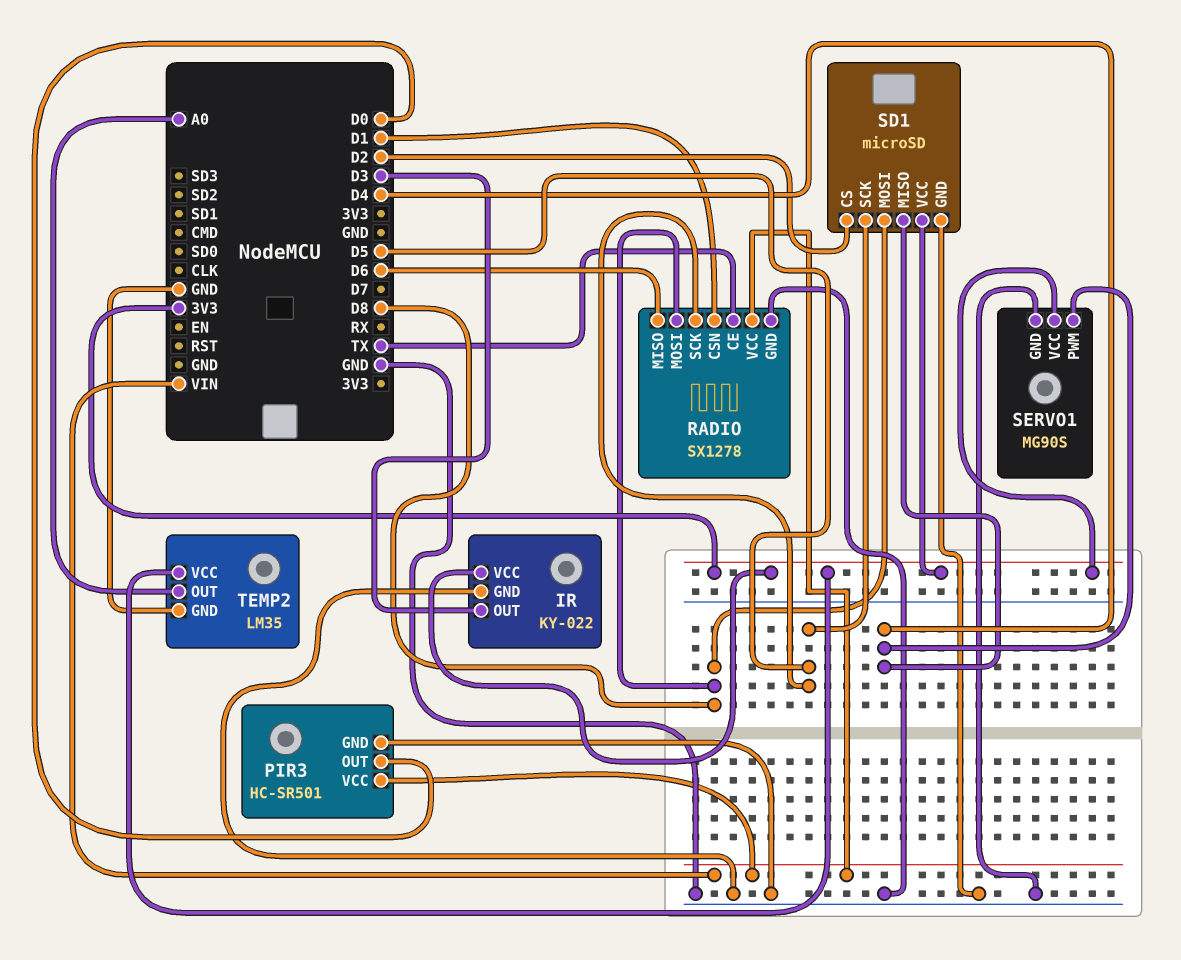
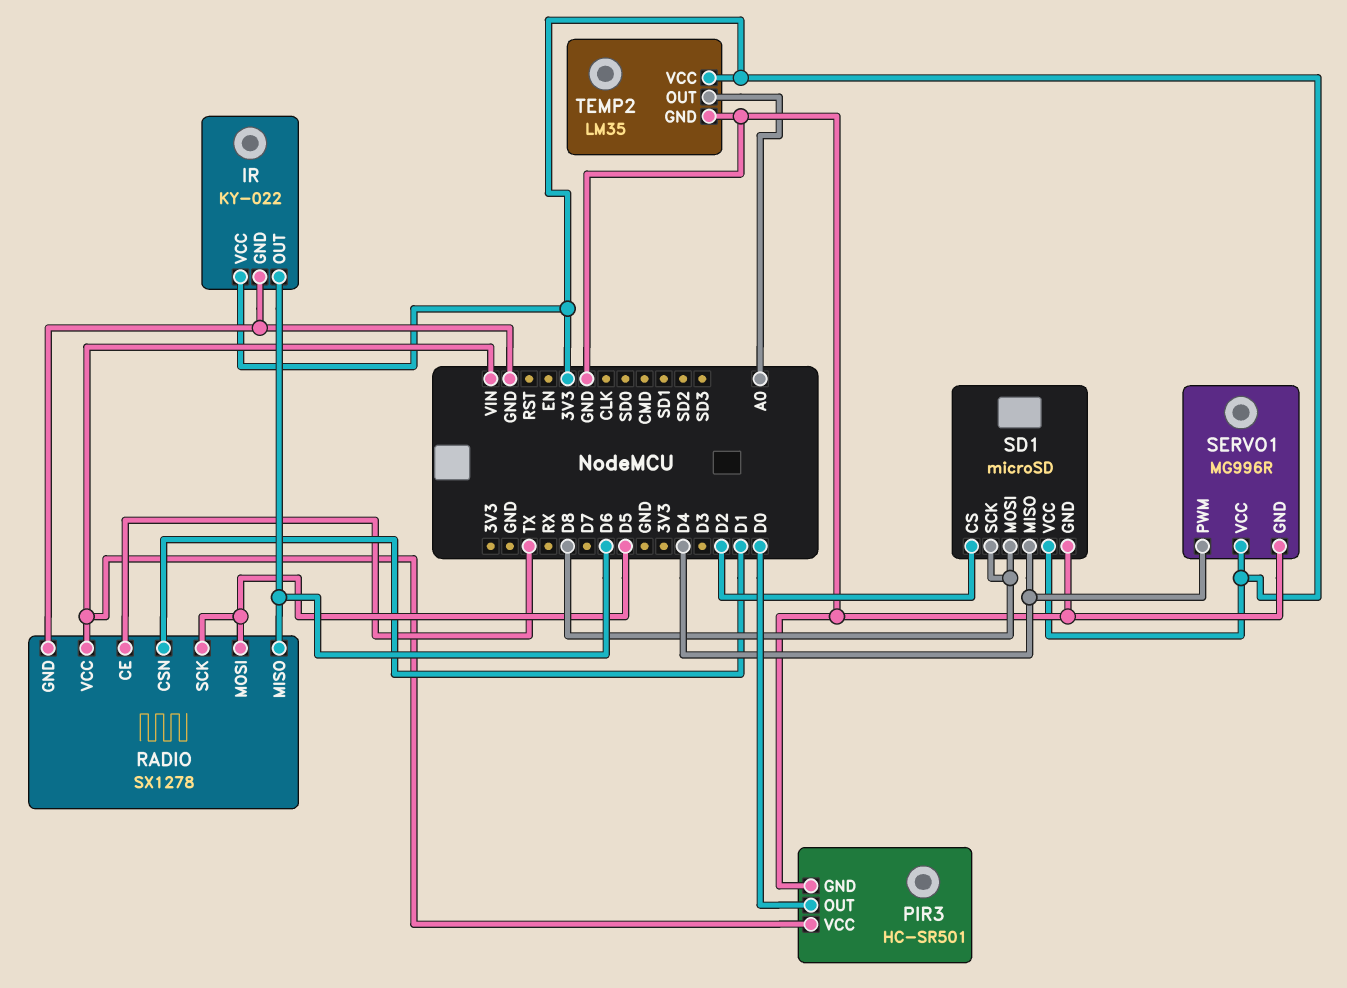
IR pin OUT: D3 -> D6
RADIO pin MOSI: D8 -> D5
SD1 pin SCK: D5 -> D8
SERVO1: MG90S -> MG996R

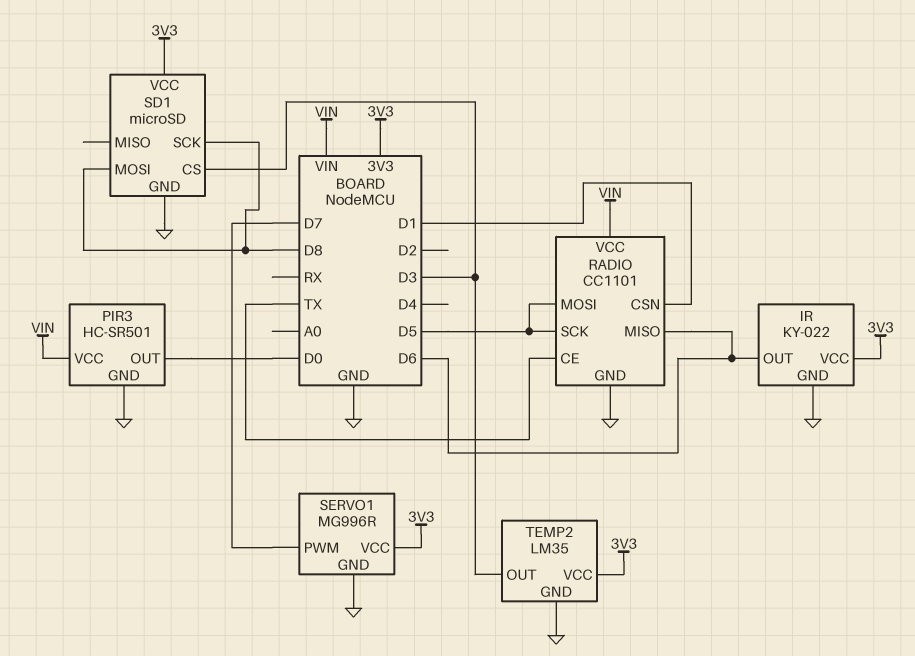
RADIO: SX1278 -> CC1101
SD1 pin CS: D2 -> D3
SD1 pin MISO: D4 -> none
SERVO1 pin PWM: D4 -> D7
TEMP2 pin OUT: A0 -> D3

